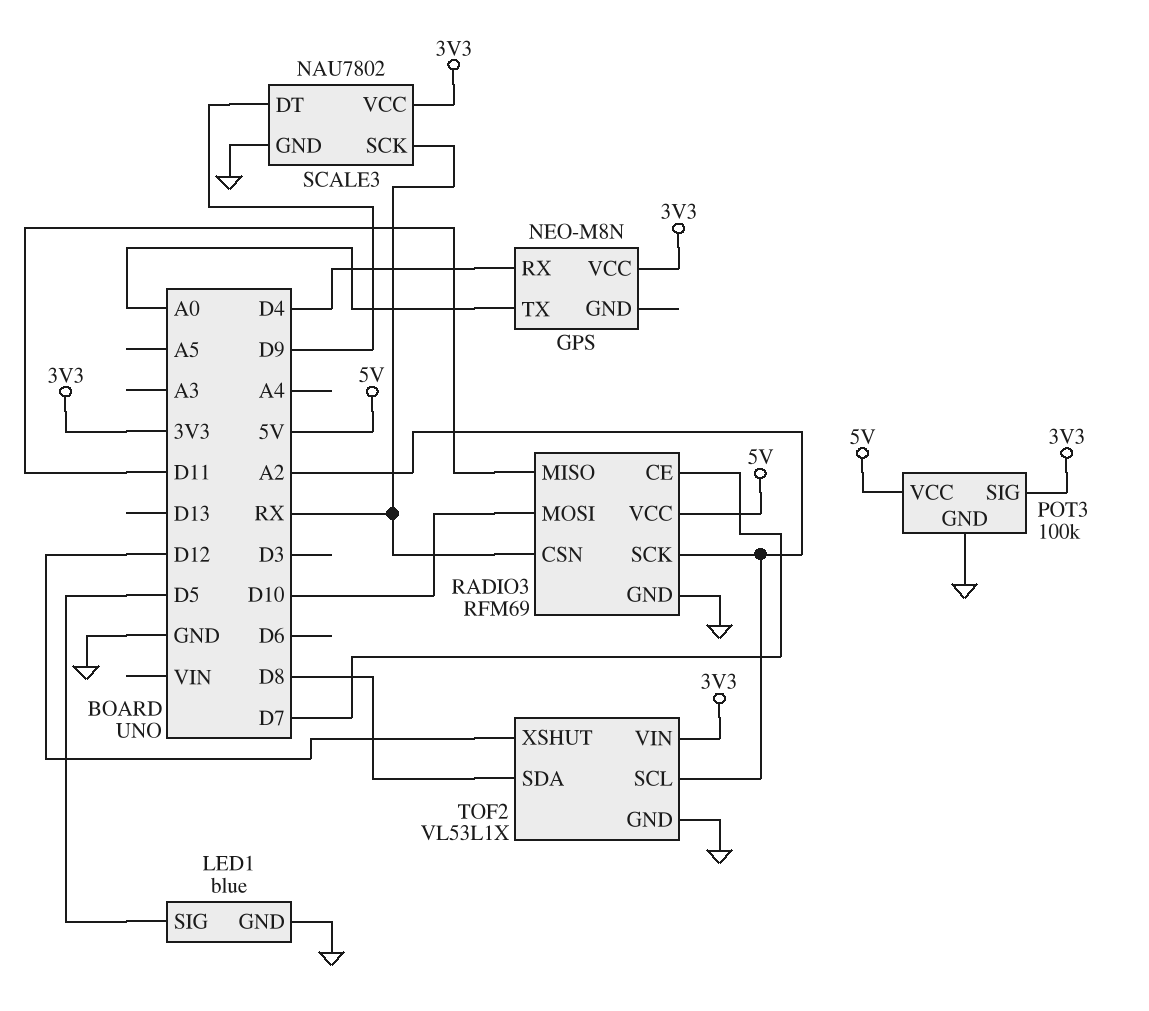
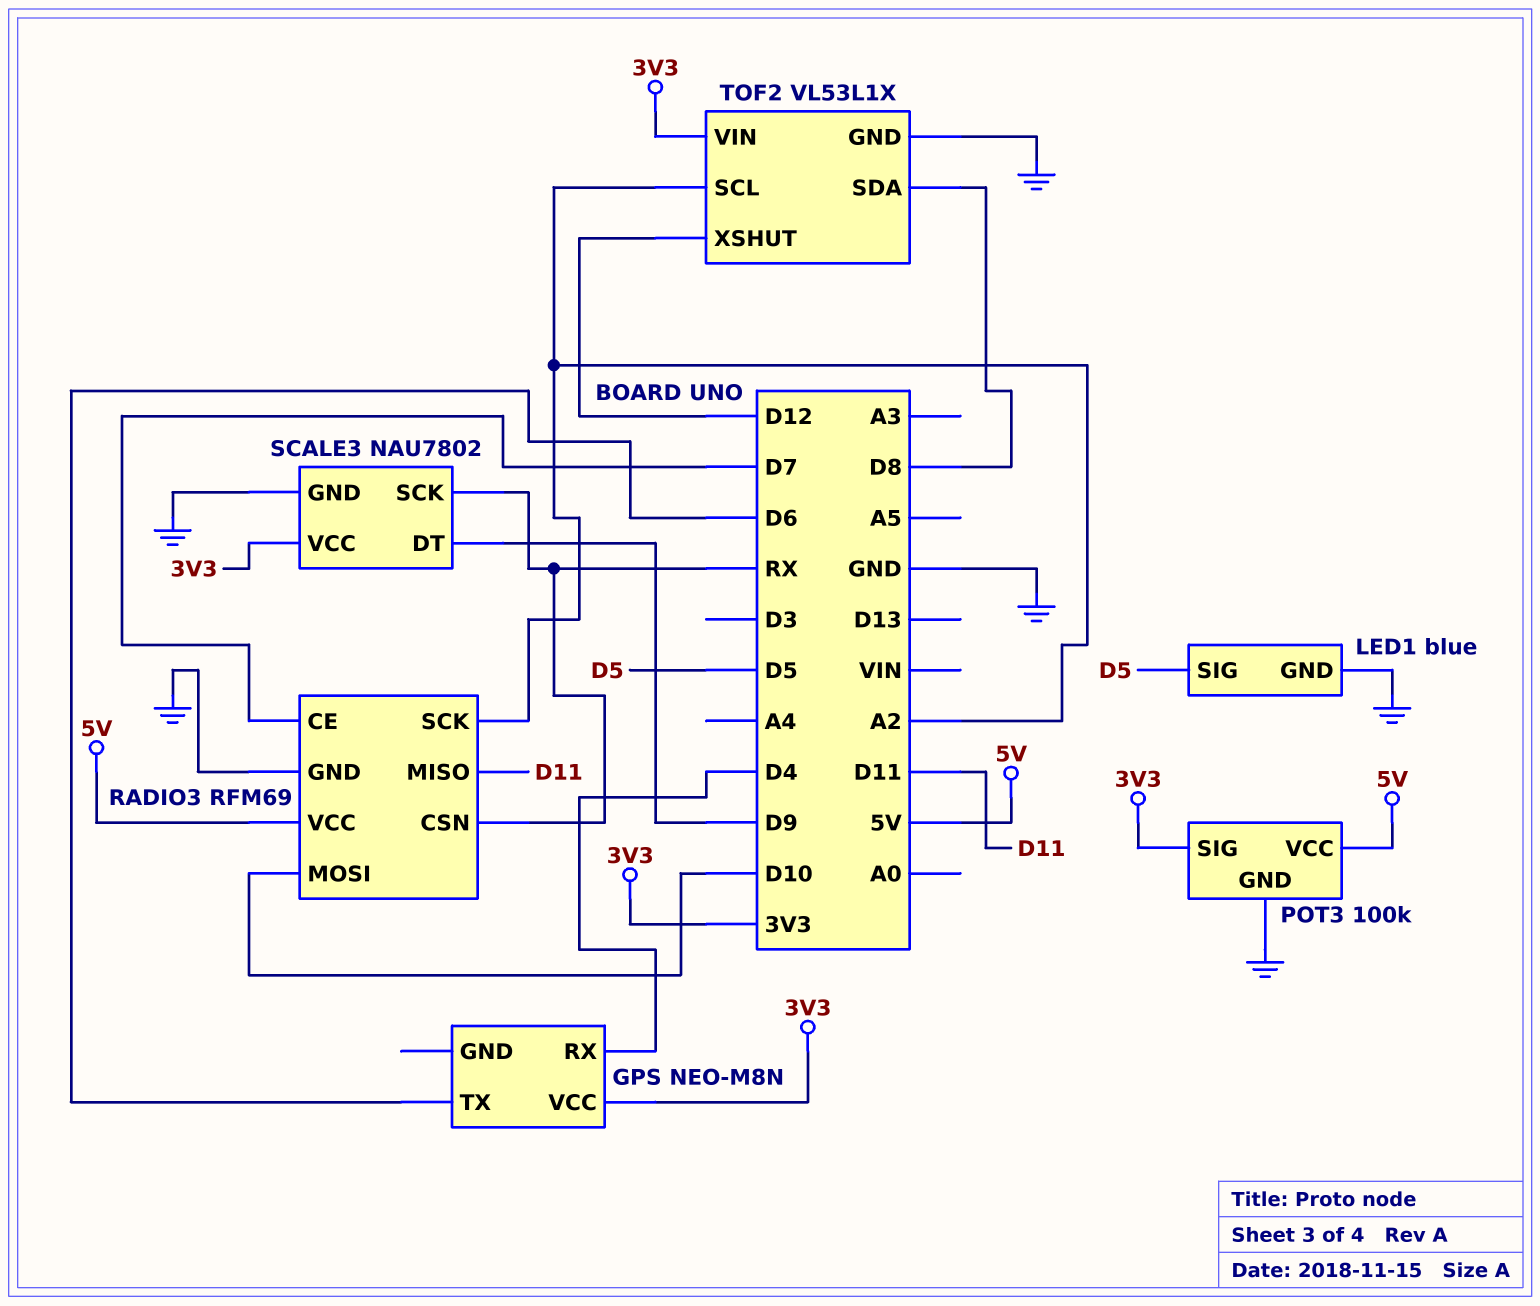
GPS pin TX: A0 -> D6

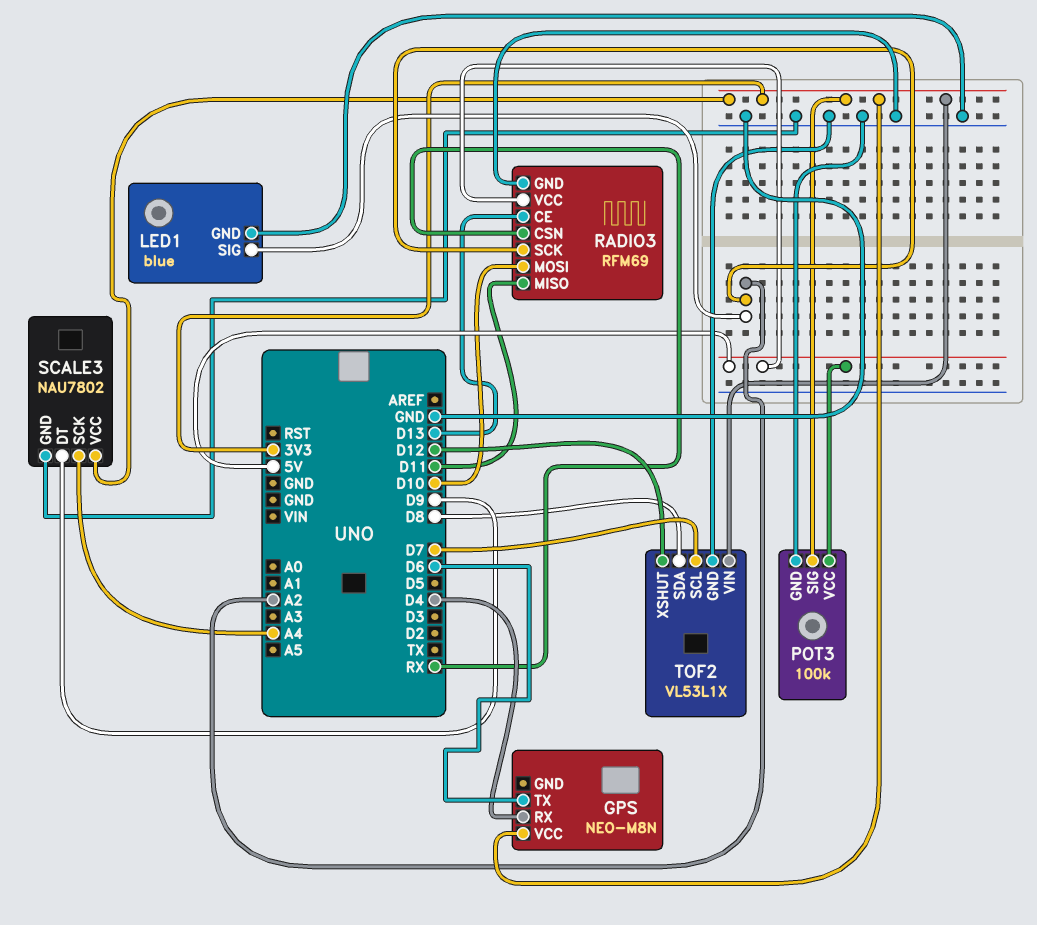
LED1 pin SIG: D5 -> A2
RADIO3 pin CE: D7 -> D13
SCALE3 pin SCK: RX -> A4
TOF2 pin SCL: A2 -> D7

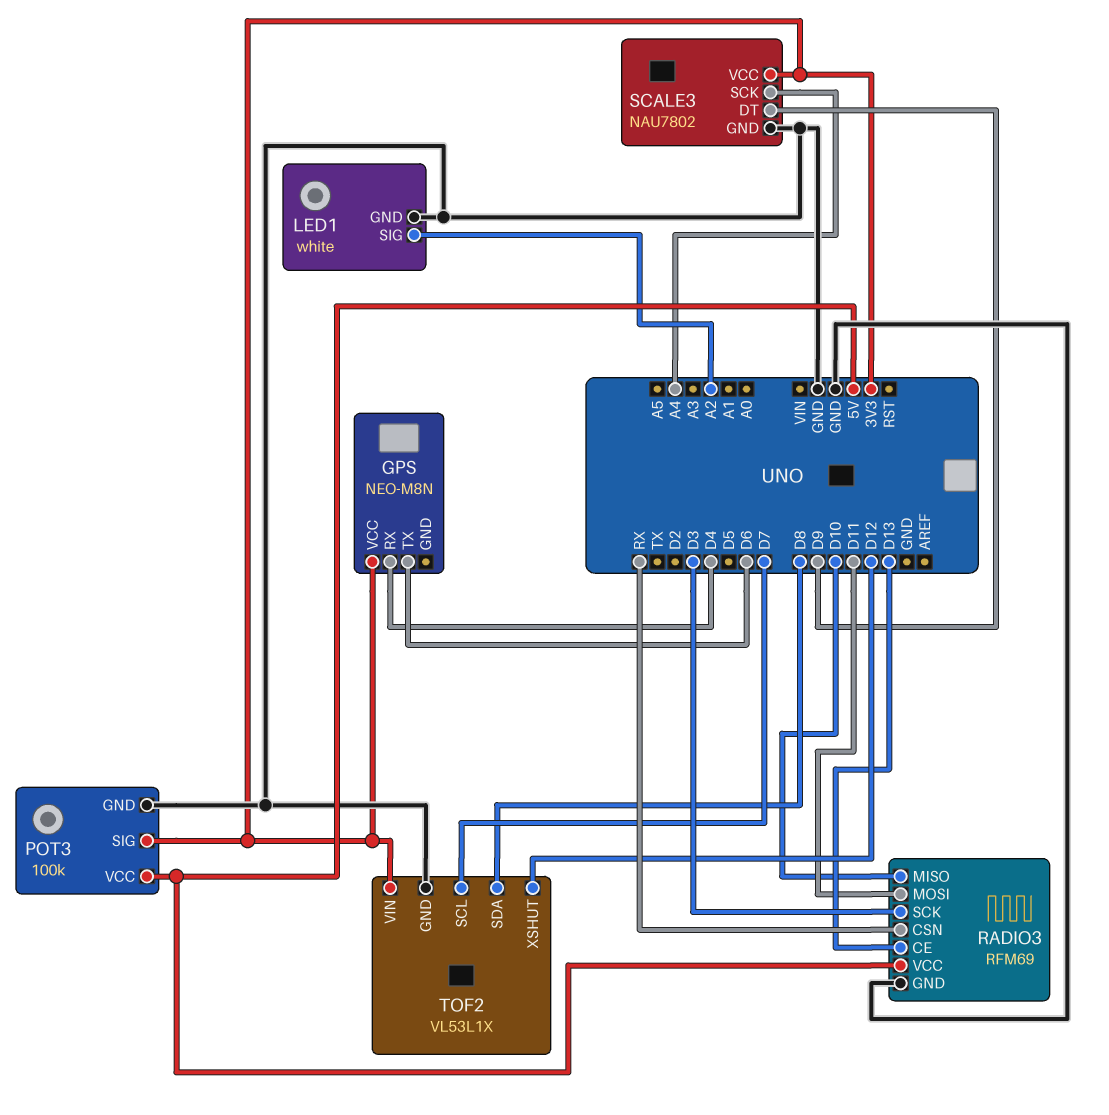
LED1: blue -> white
RADIO3 pin MISO: D11 -> D10
RADIO3 pin MOSI: D10 -> D11
RADIO3 pin SCK: A2 -> D3

